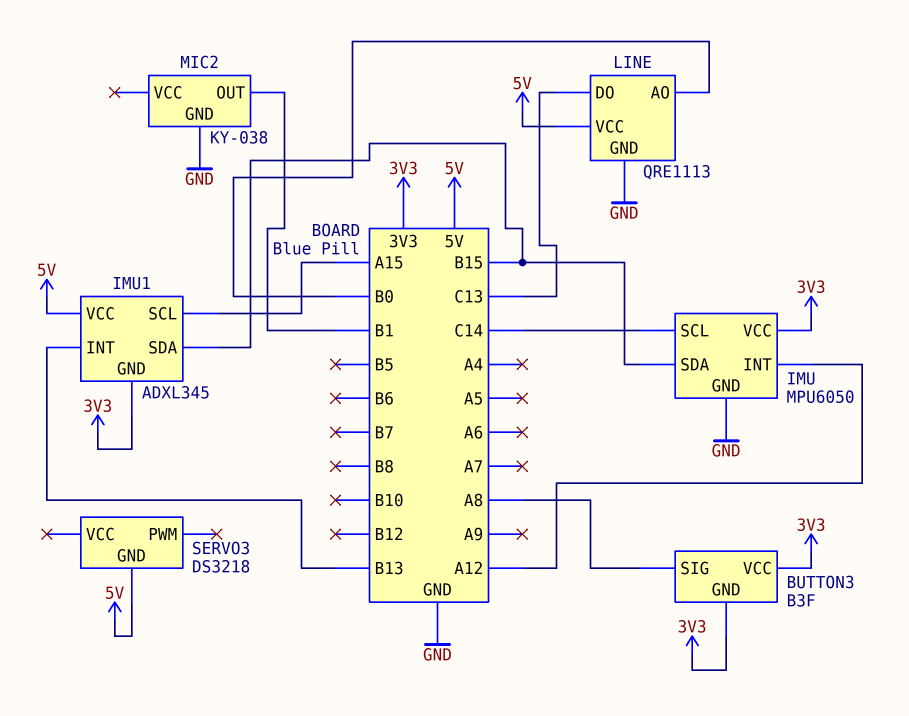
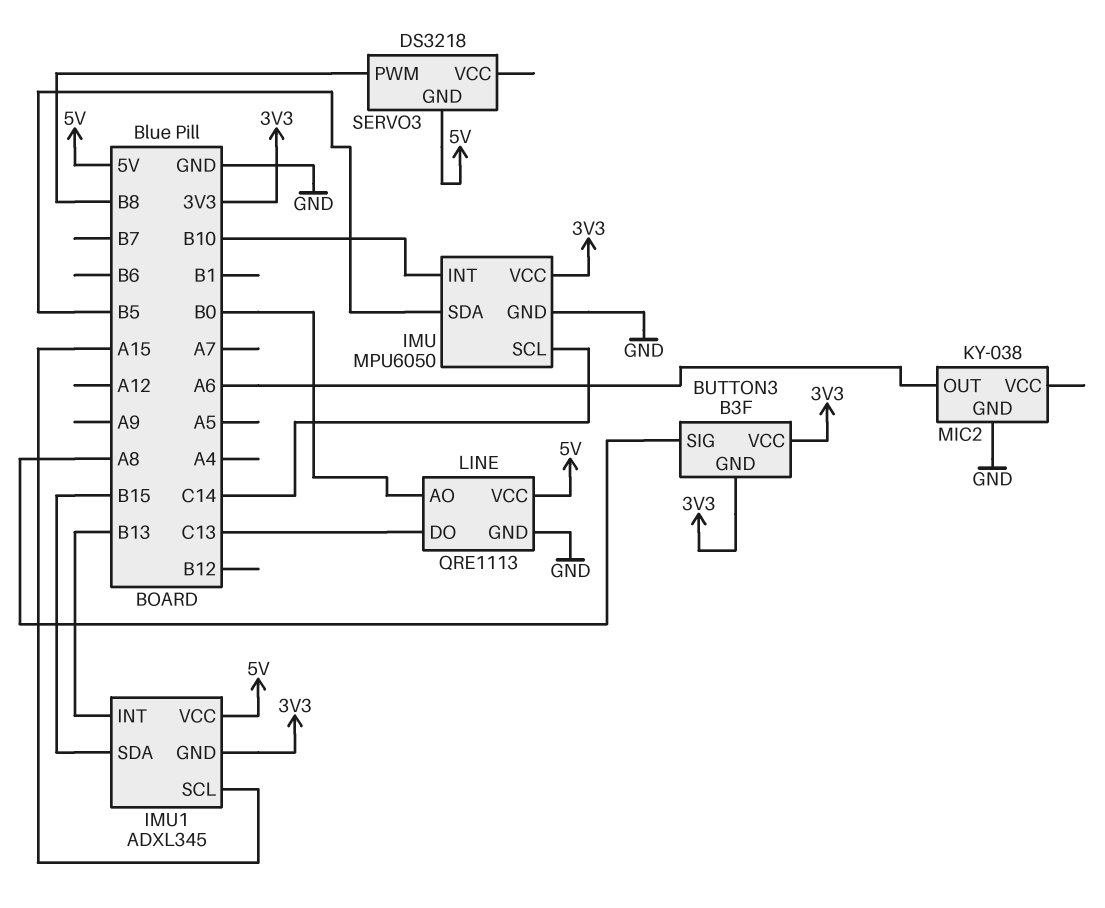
IMU pin INT: A12 -> B10
IMU pin SDA: B15 -> B5
MIC2 pin OUT: B1 -> A6
SERVO3 pin PWM: none -> B8

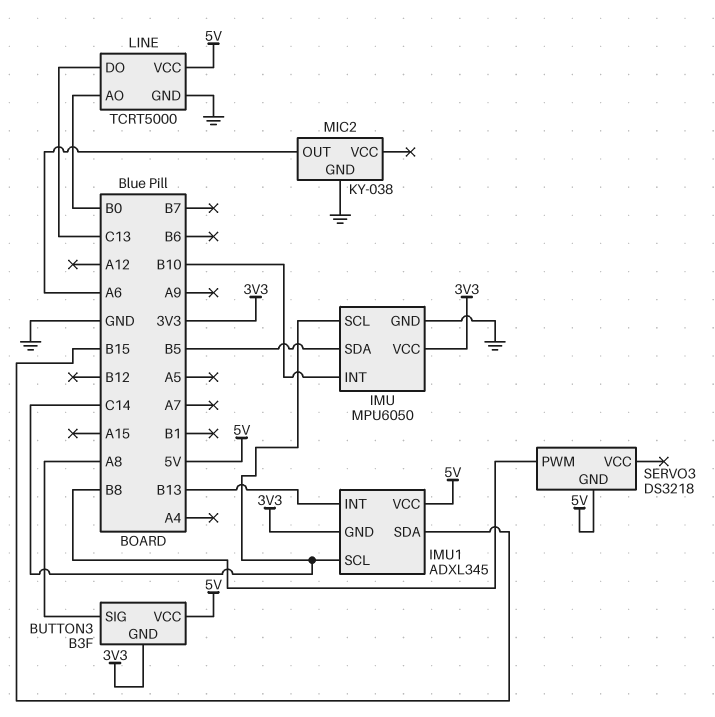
BUTTON3 pin VCC: 3V3 -> 5V
IMU1 pin SCL: A15 -> C14
LINE: QRE1113 -> TCRT5000

